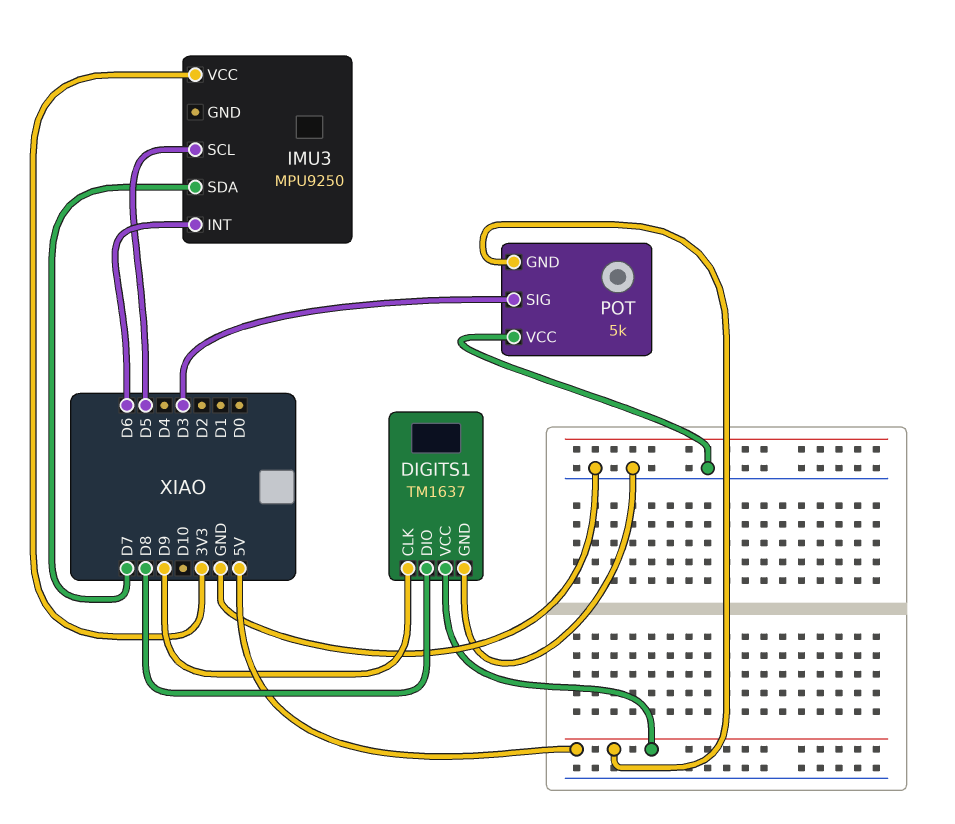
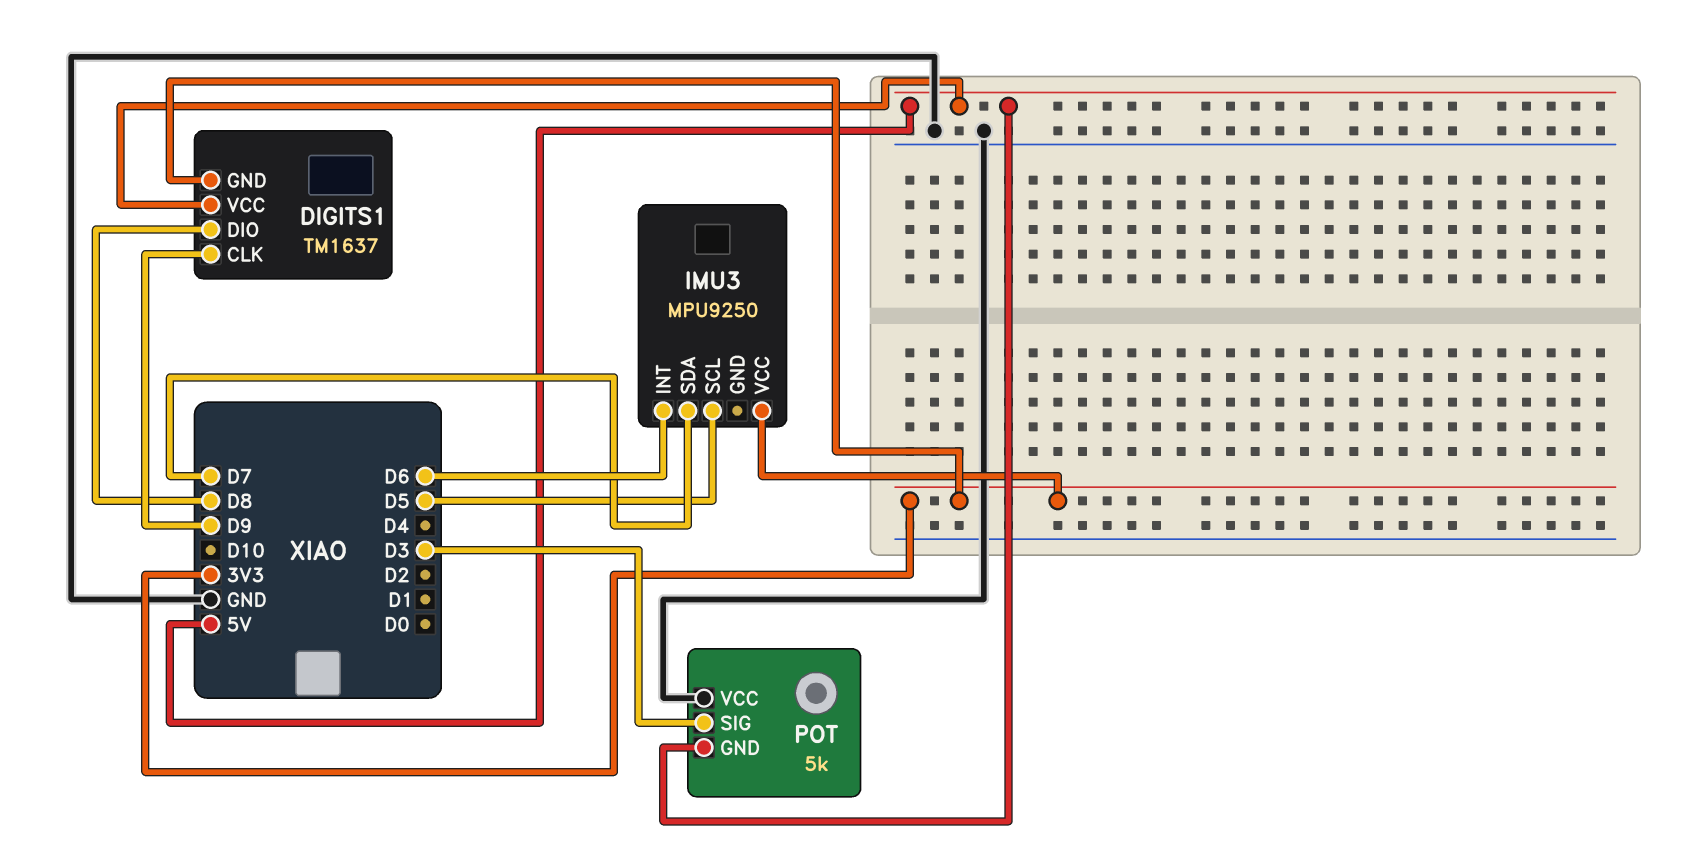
DIGITS1 pin GND: GND -> 3V3

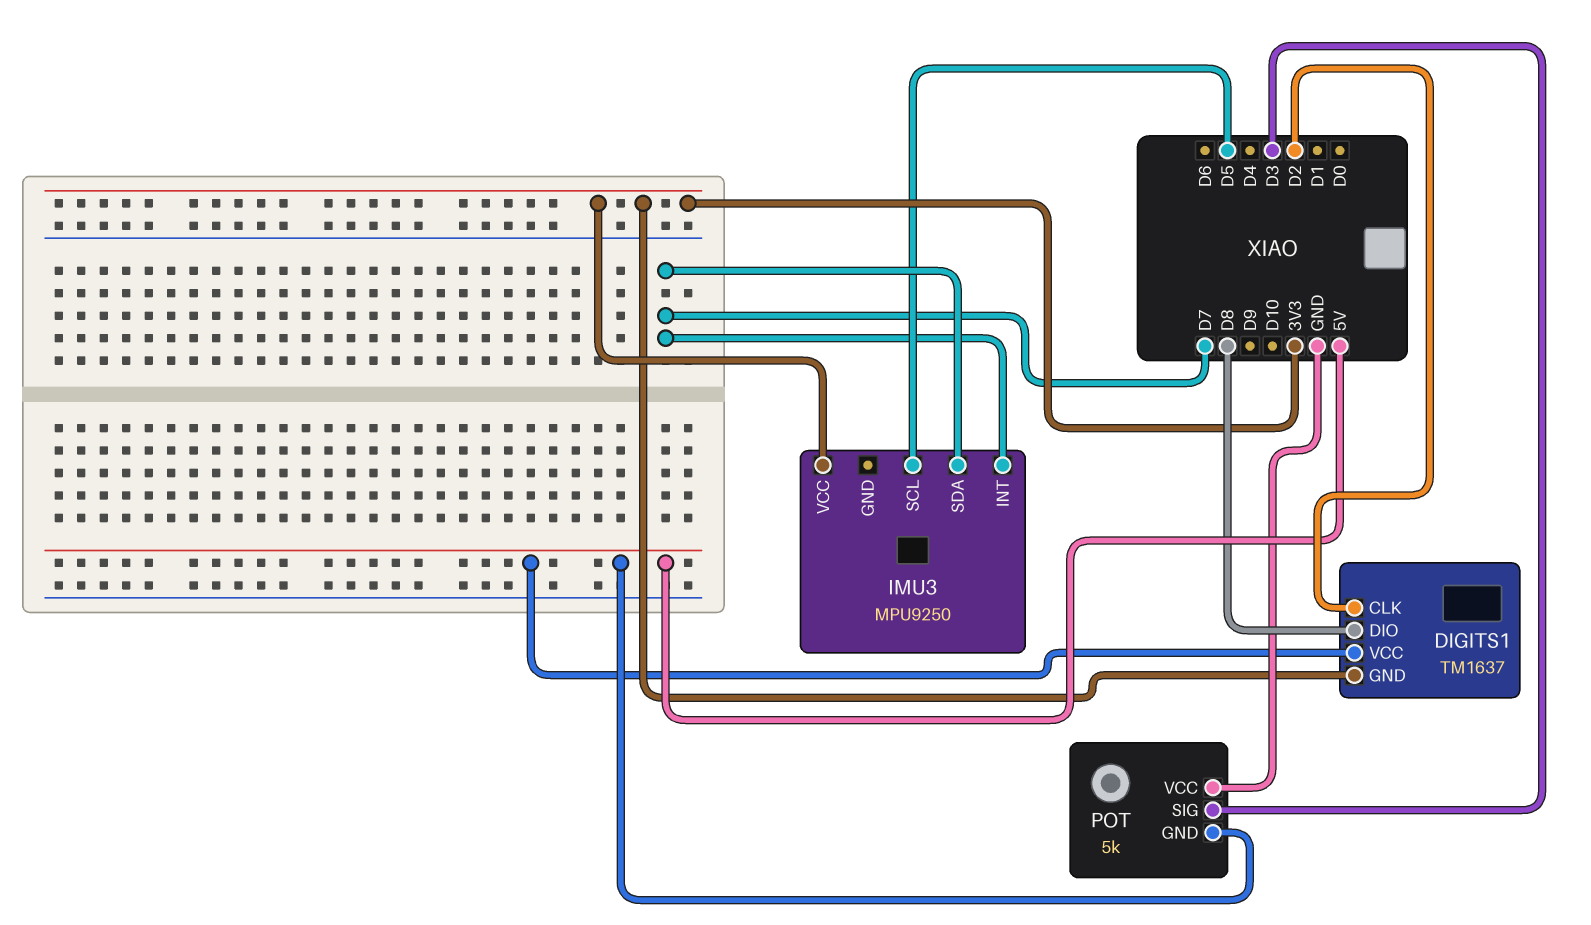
DIGITS1 pin CLK: D9 -> D2
IMU3 pin INT: D6 -> D7

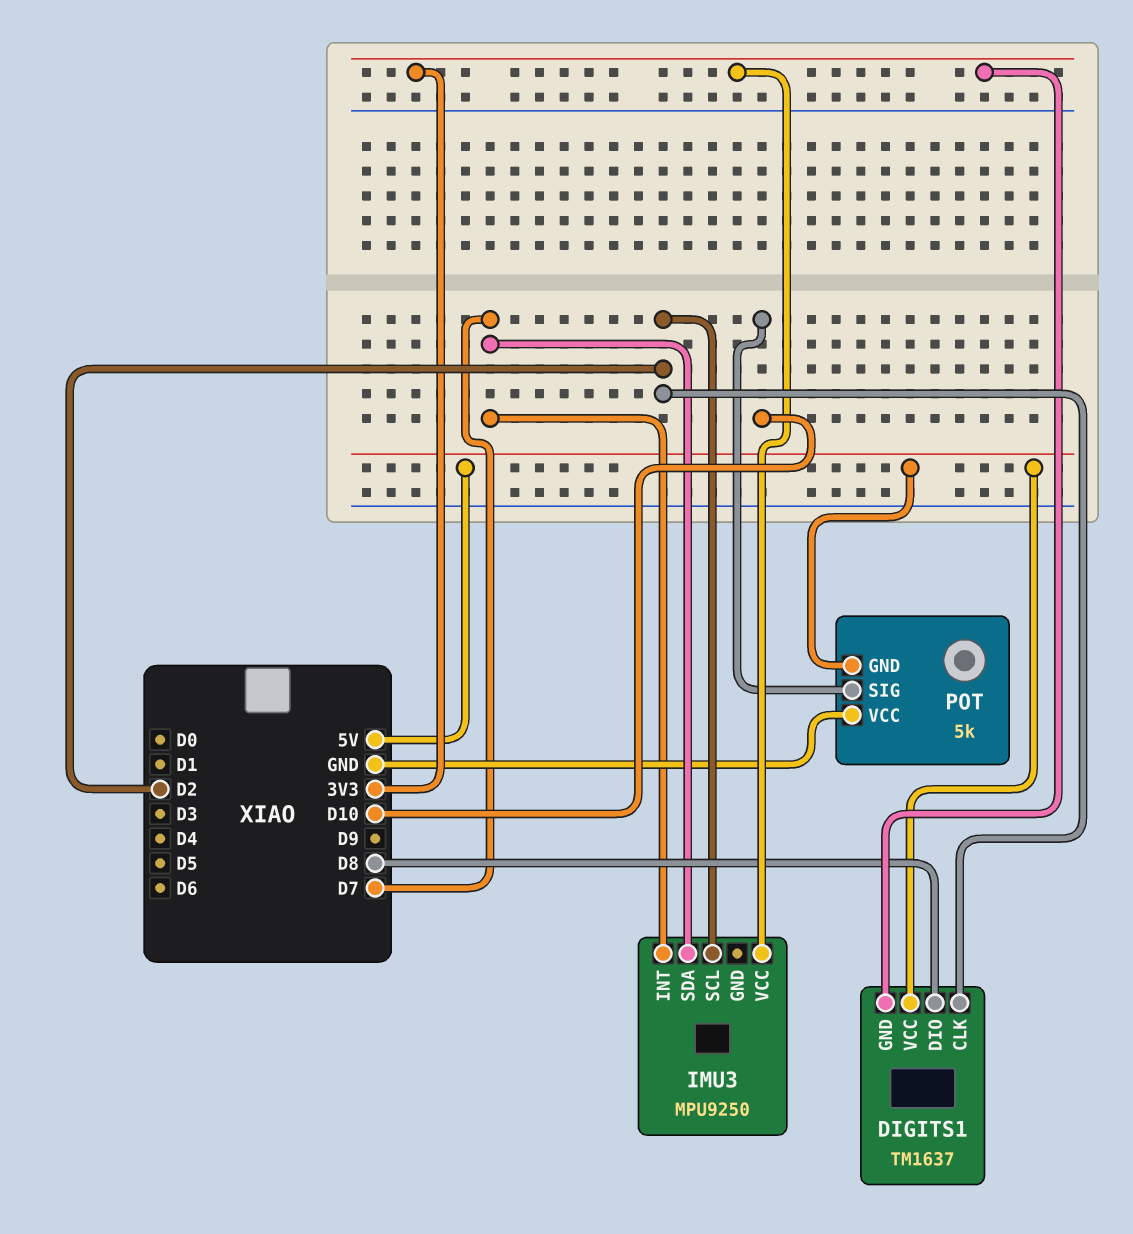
IMU3 pin SCL: D5 -> D2
POT pin SIG: D3 -> D10

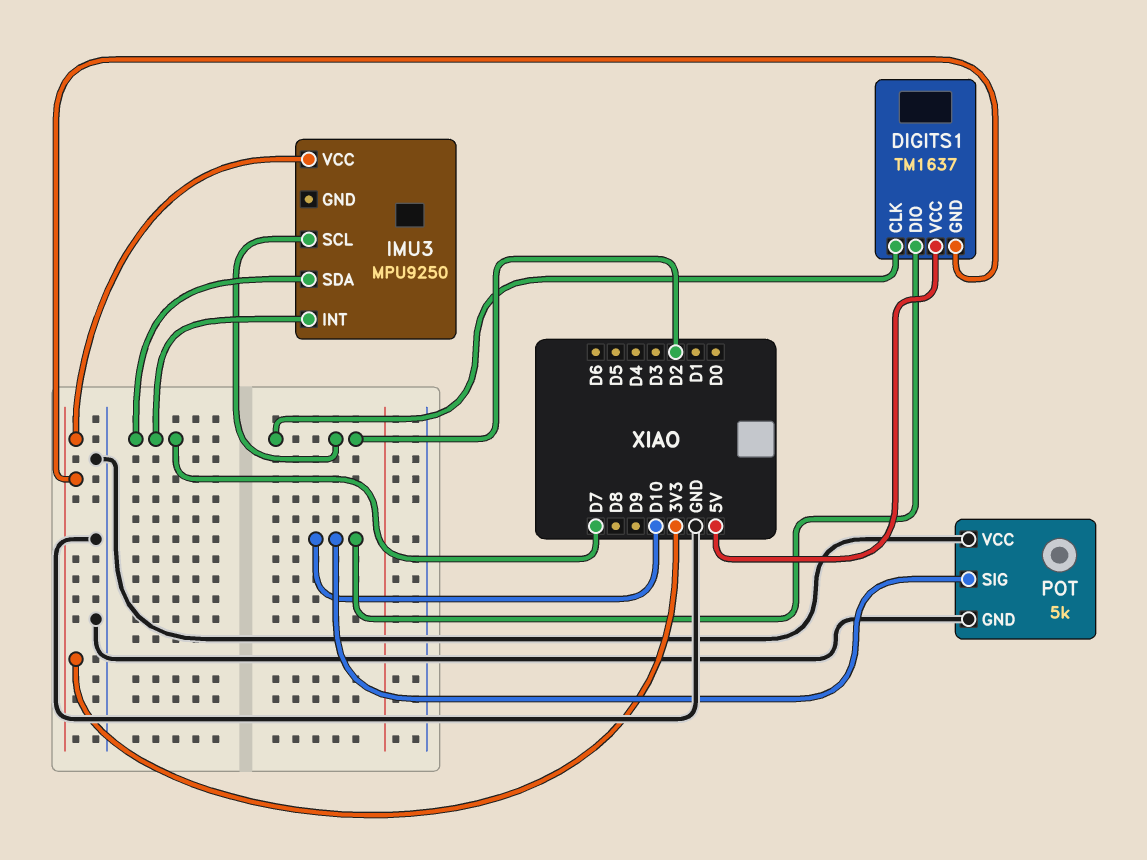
DIGITS1 pin DIO: D8 -> D10
POT pin GND: 5V -> GND

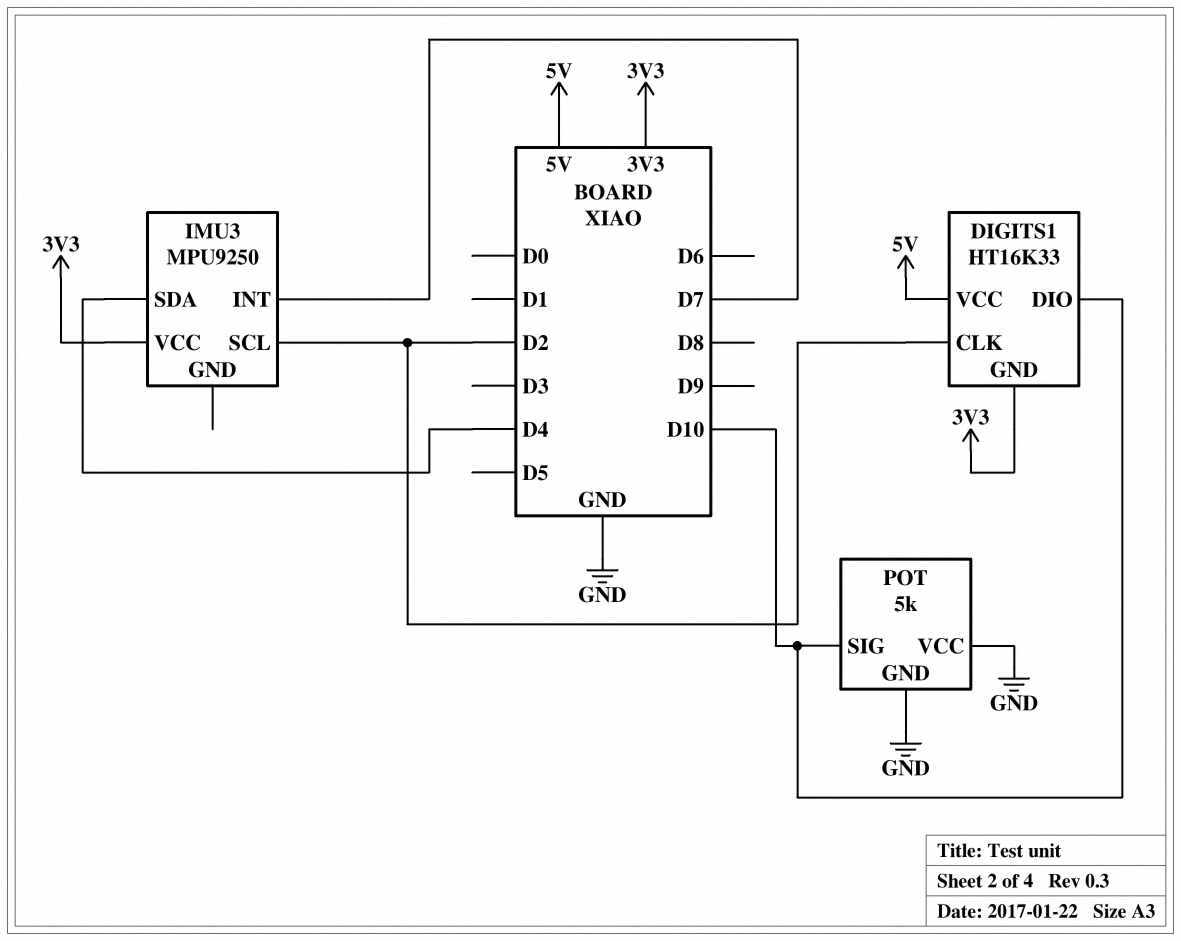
DIGITS1: TM1637 -> HT16K33
IMU3 pin SDA: D7 -> D4

